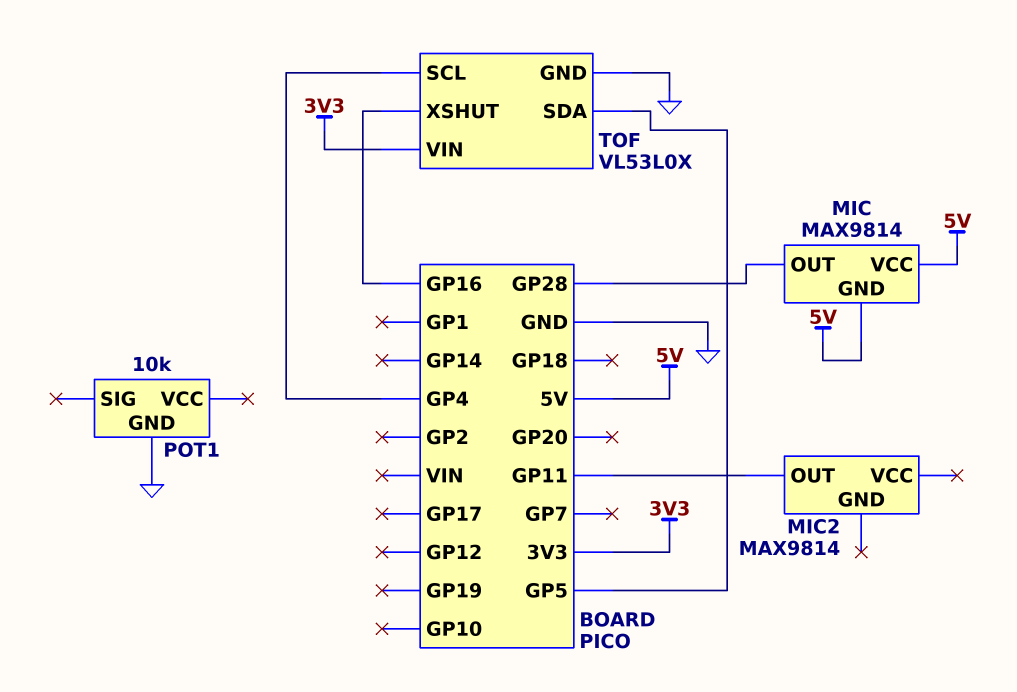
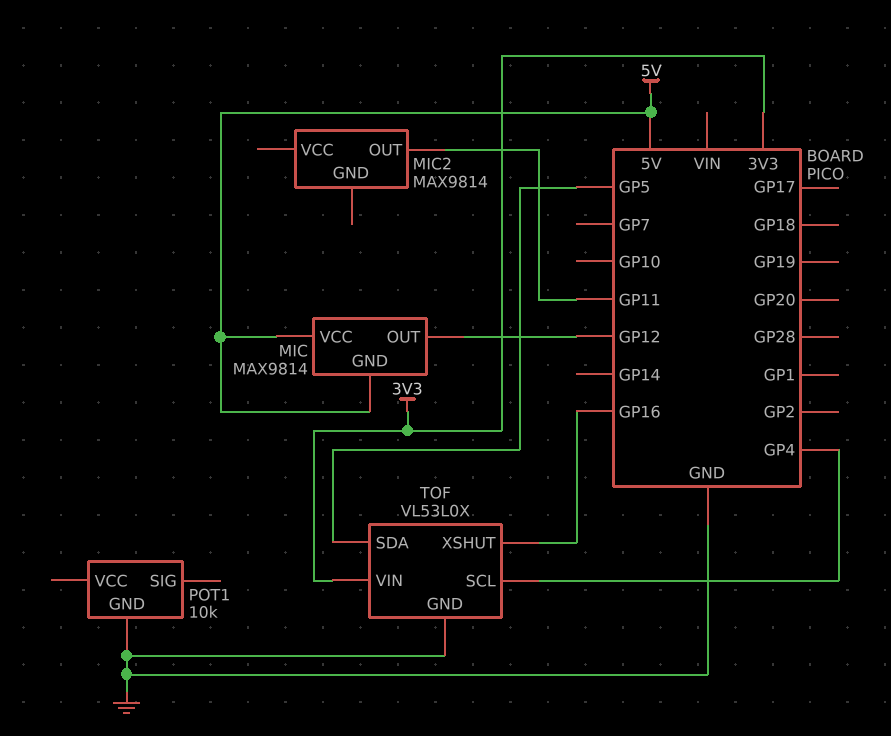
MIC pin OUT: GP28 -> GP12

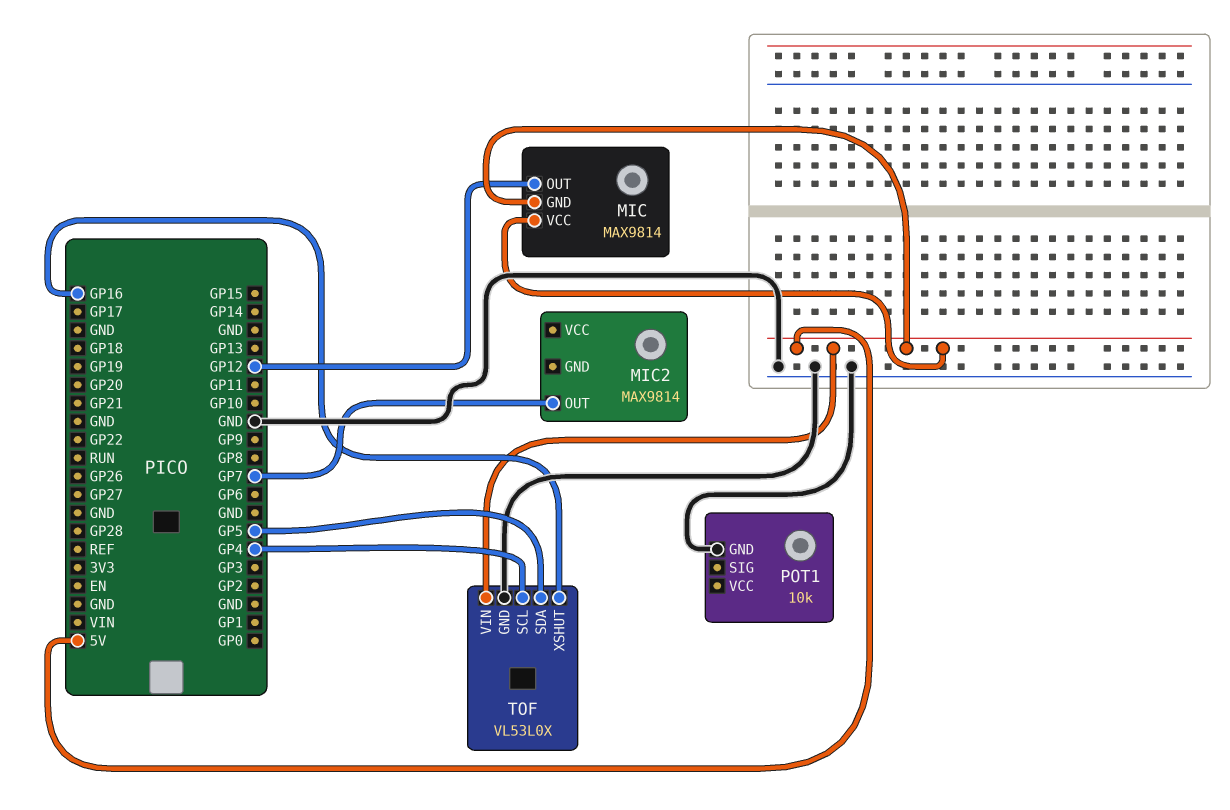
MIC2 pin OUT: GP11 -> GP7
TOF pin VIN: 3V3 -> 5V

